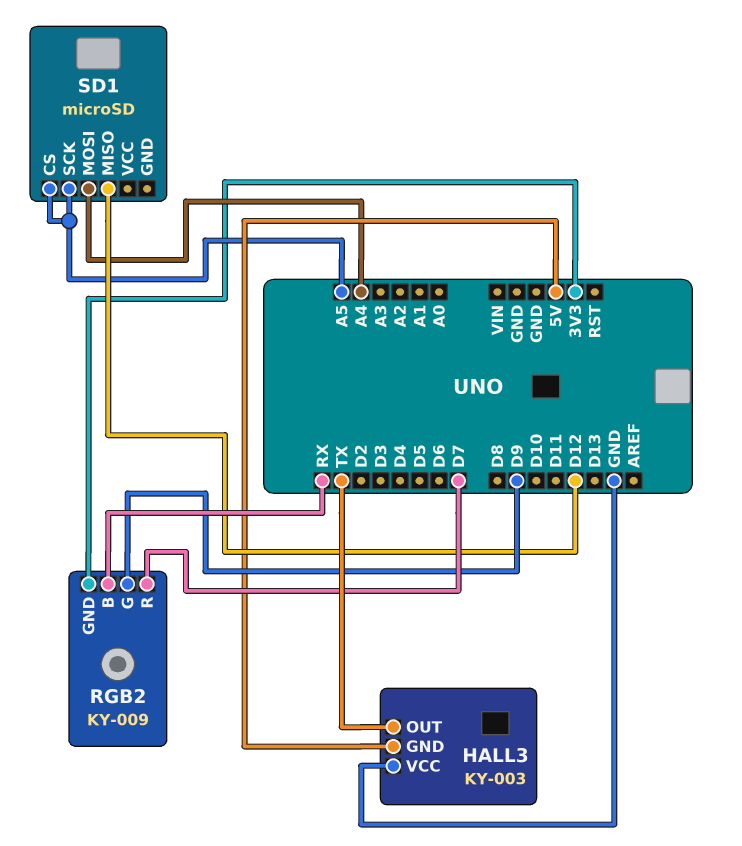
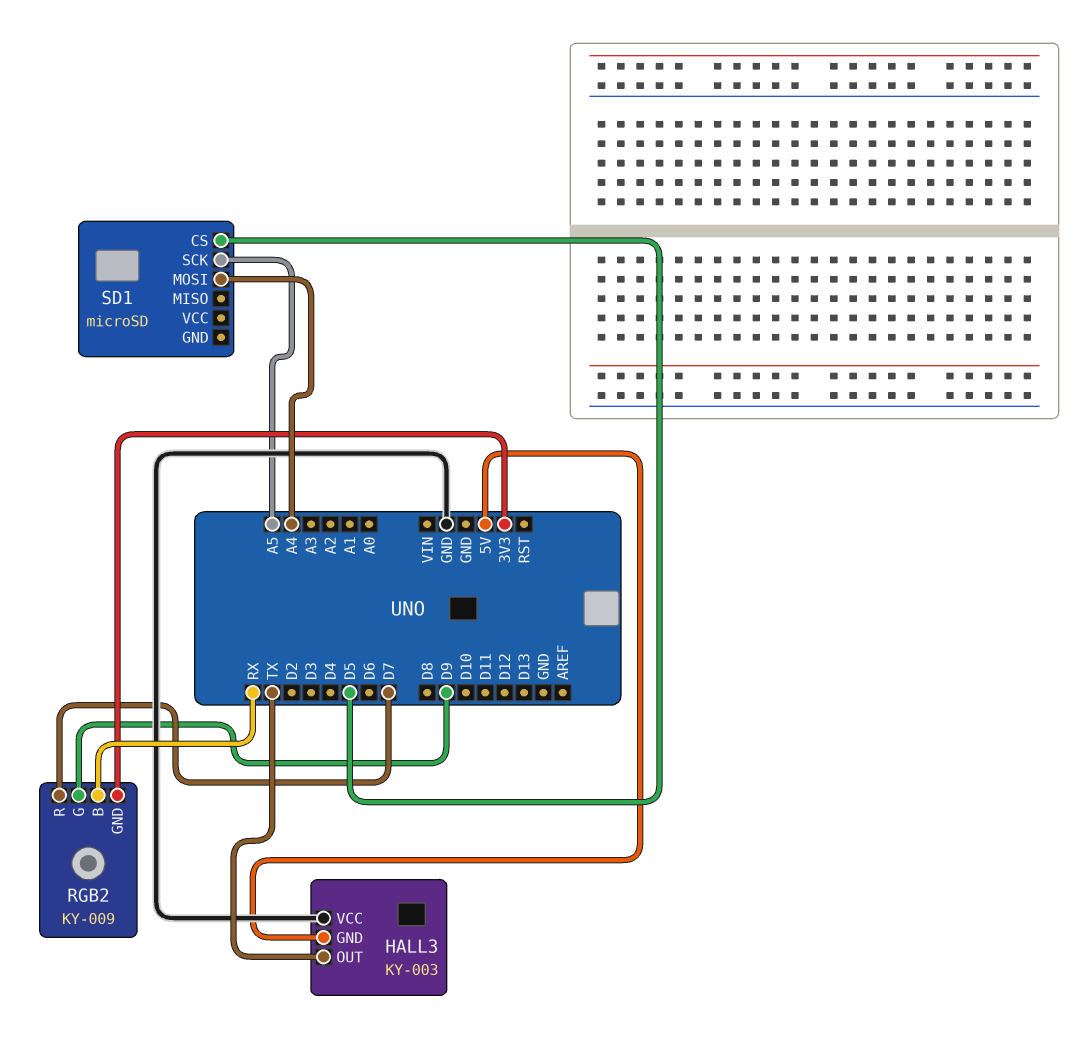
SD1 pin CS: A5 -> D5
SD1 pin MISO: D12 -> none

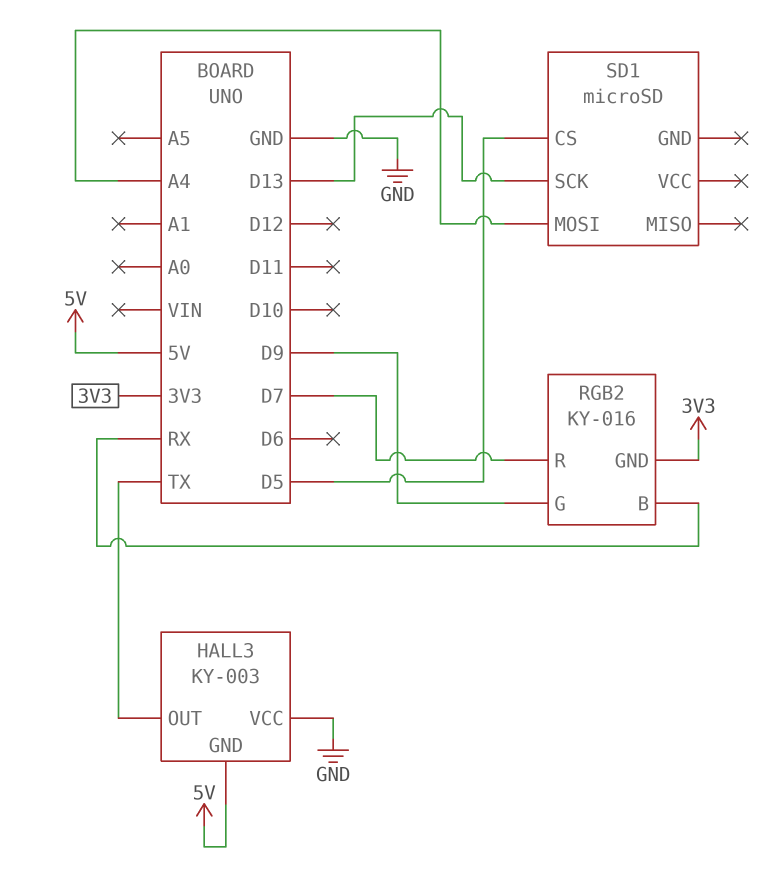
RGB2: KY-009 -> KY-016
SD1 pin SCK: A5 -> D13

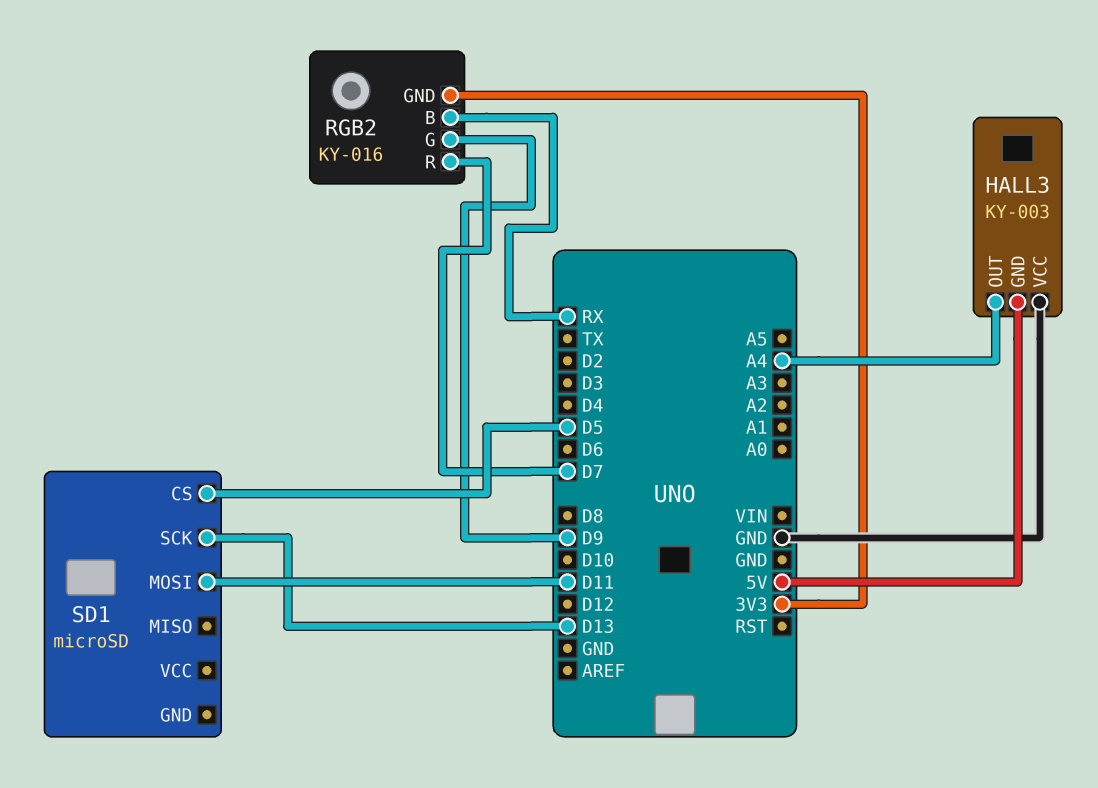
HALL3 pin OUT: TX -> A4
SD1 pin MOSI: A4 -> D11

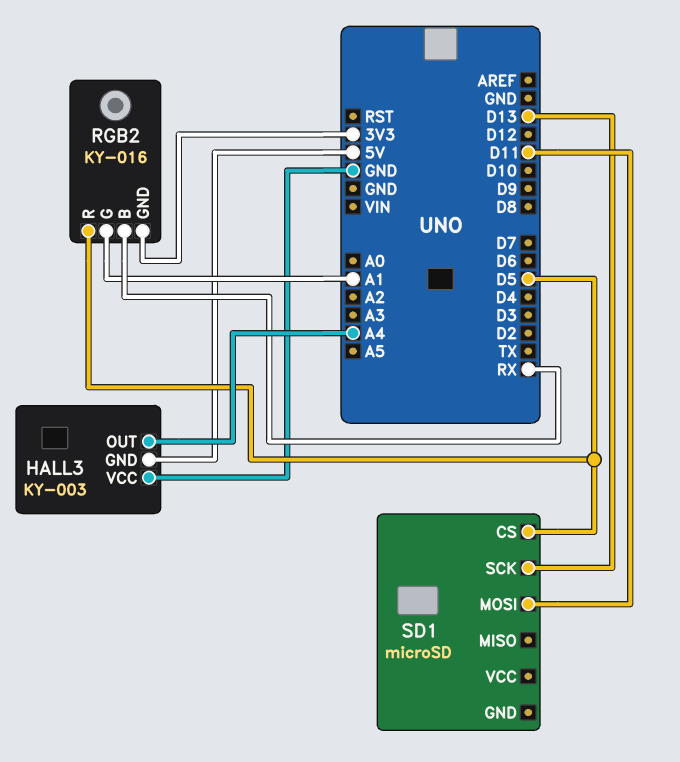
RGB2 pin G: D9 -> A1
RGB2 pin R: D7 -> D5

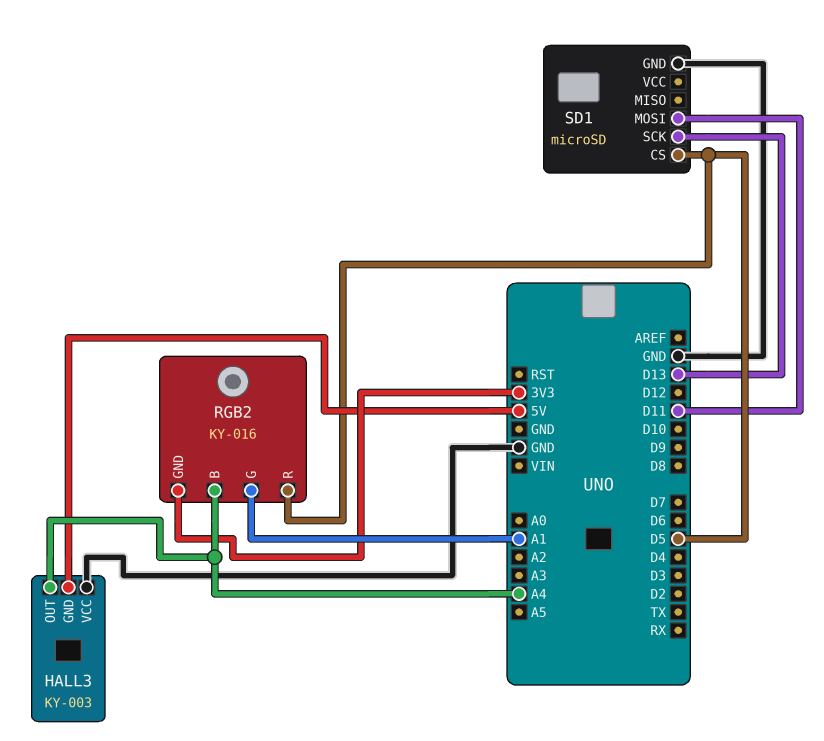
RGB2 pin B: RX -> A4
SD1 pin GND: none -> GND

